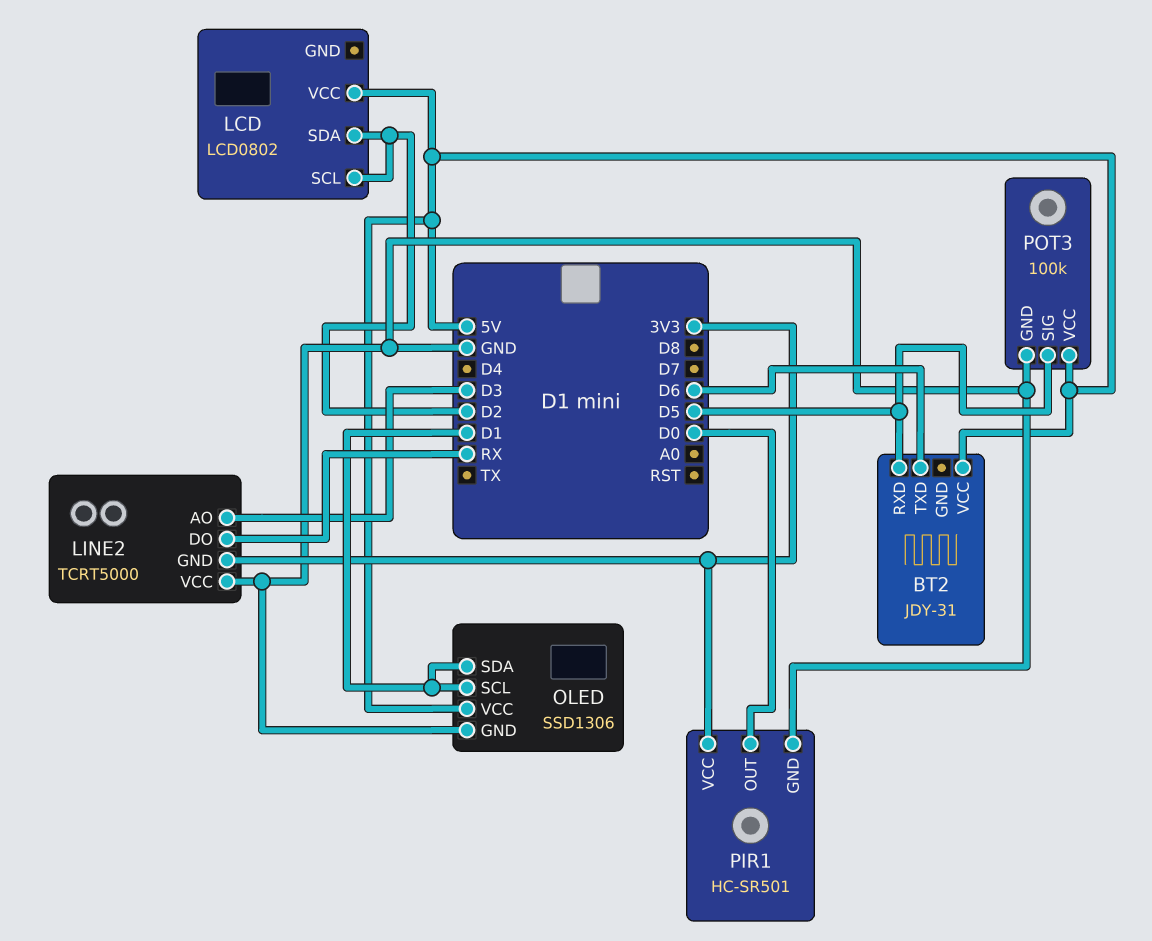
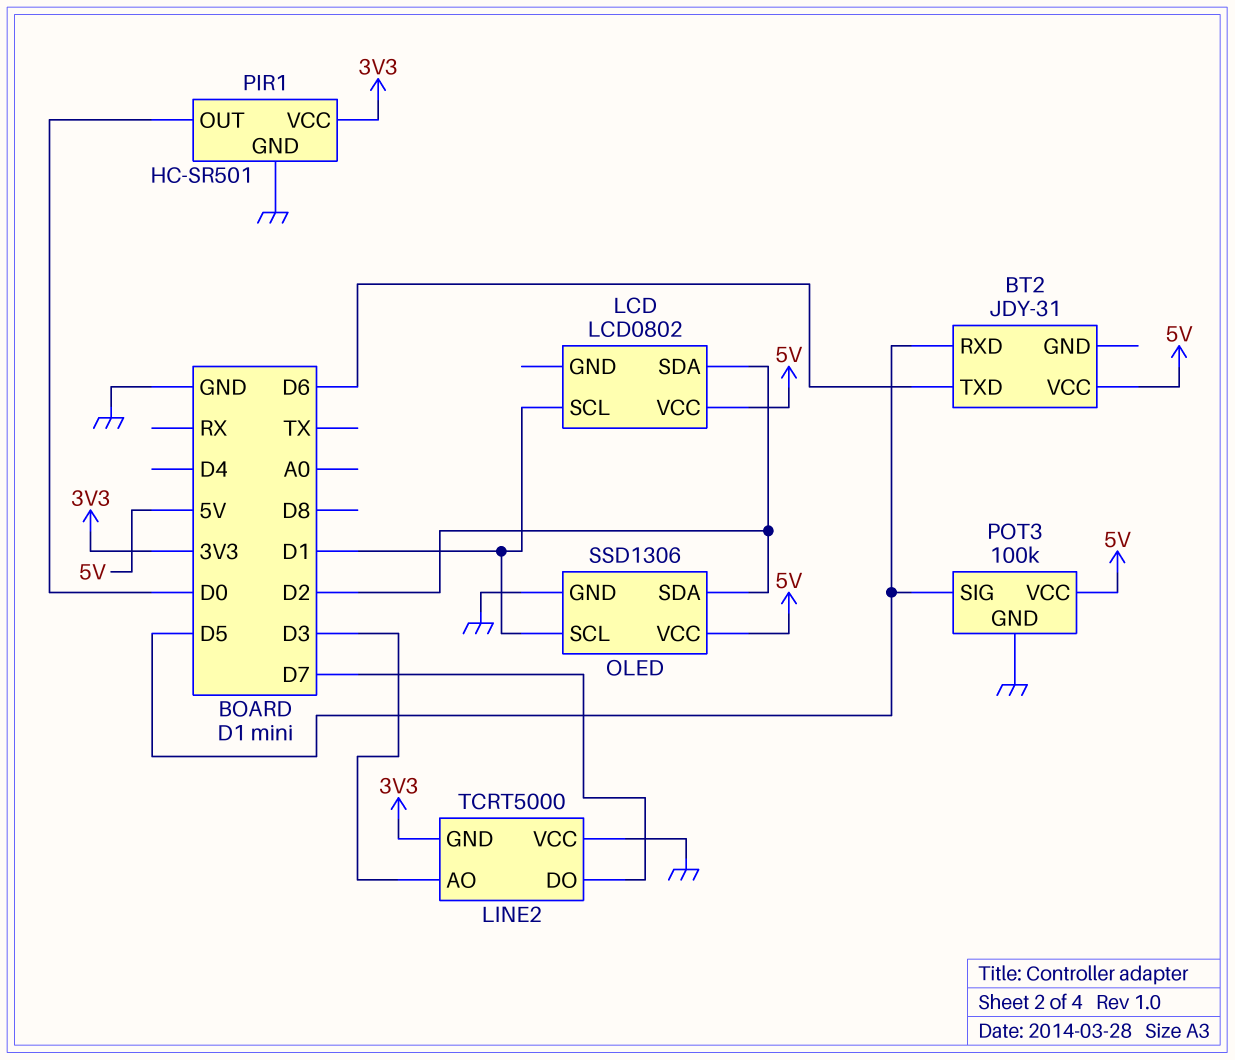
LCD pin SCL: D2 -> D1
LINE2 pin DO: RX -> D7
OLED pin SDA: D1 -> D2

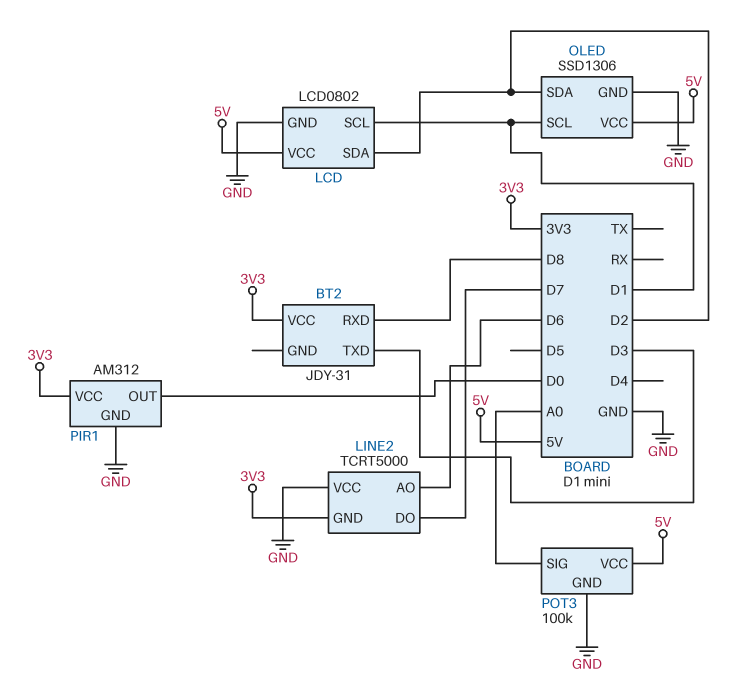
BT2 pin RXD: D5 -> D8
BT2 pin TXD: D6 -> D3
BT2 pin VCC: 5V -> 3V3
LCD pin GND: none -> GND
LINE2 pin AO: D3 -> D6
PIR1: HC-SR501 -> AM312
POT3 pin SIG: D5 -> A0

